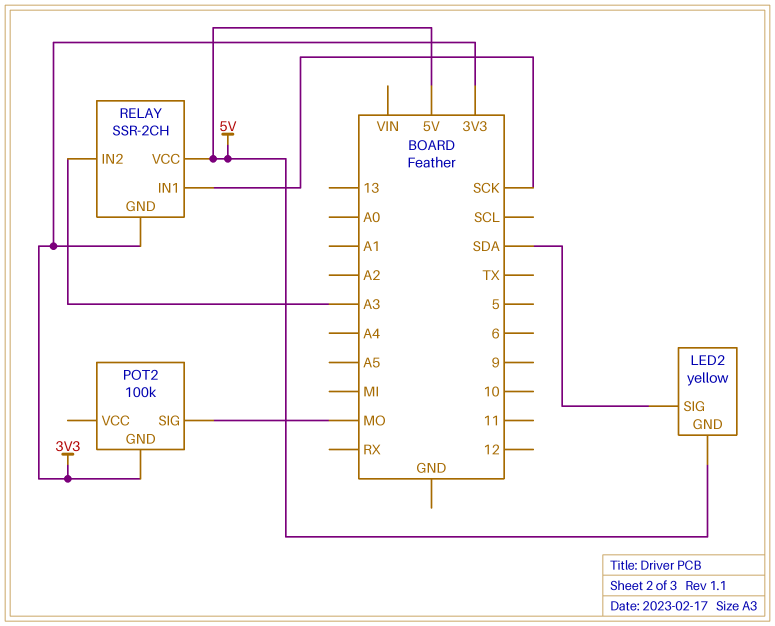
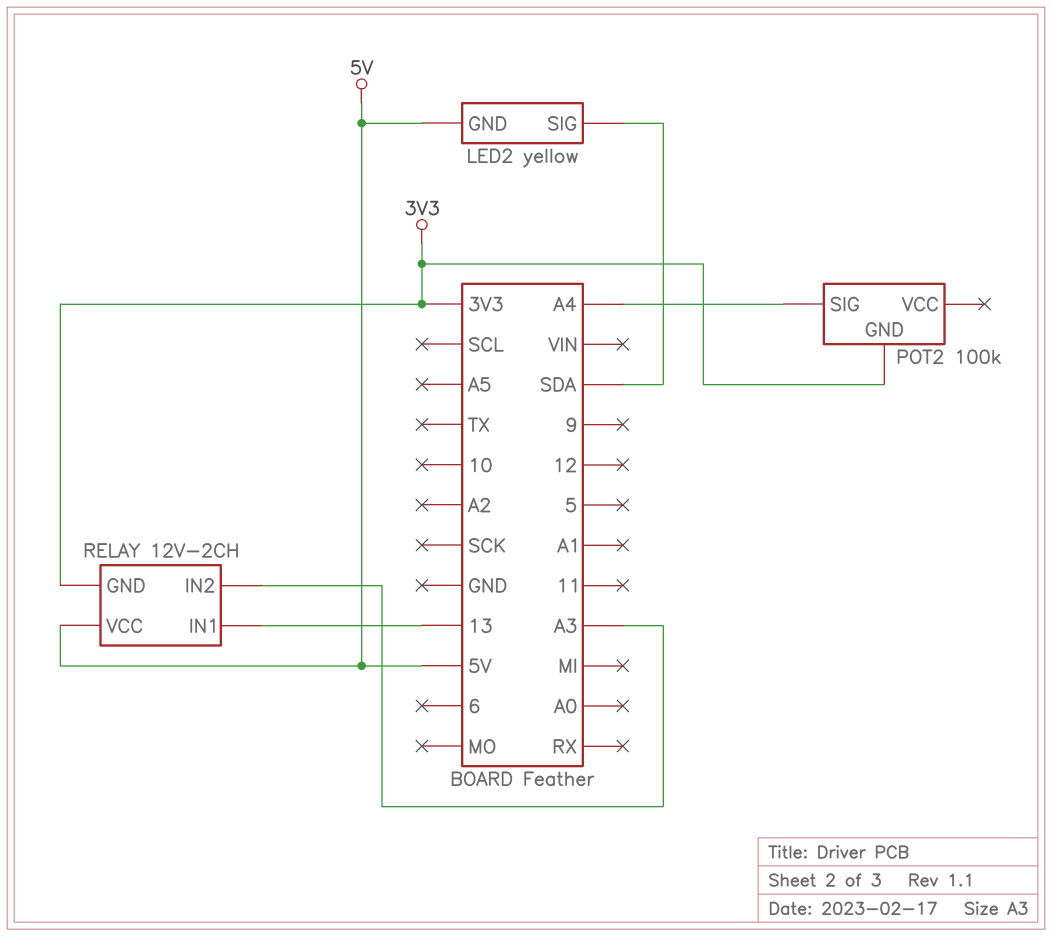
POT2 pin SIG: MO -> A4
RELAY: SSR-2CH -> 12V-2CH
RELAY pin IN1: SCK -> 13

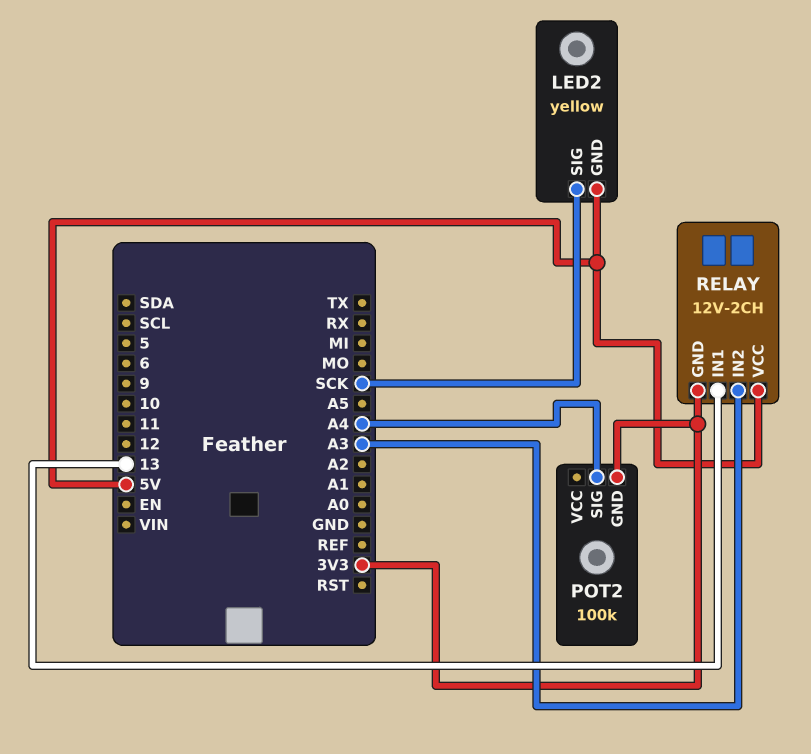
LED2 pin SIG: SDA -> SCK

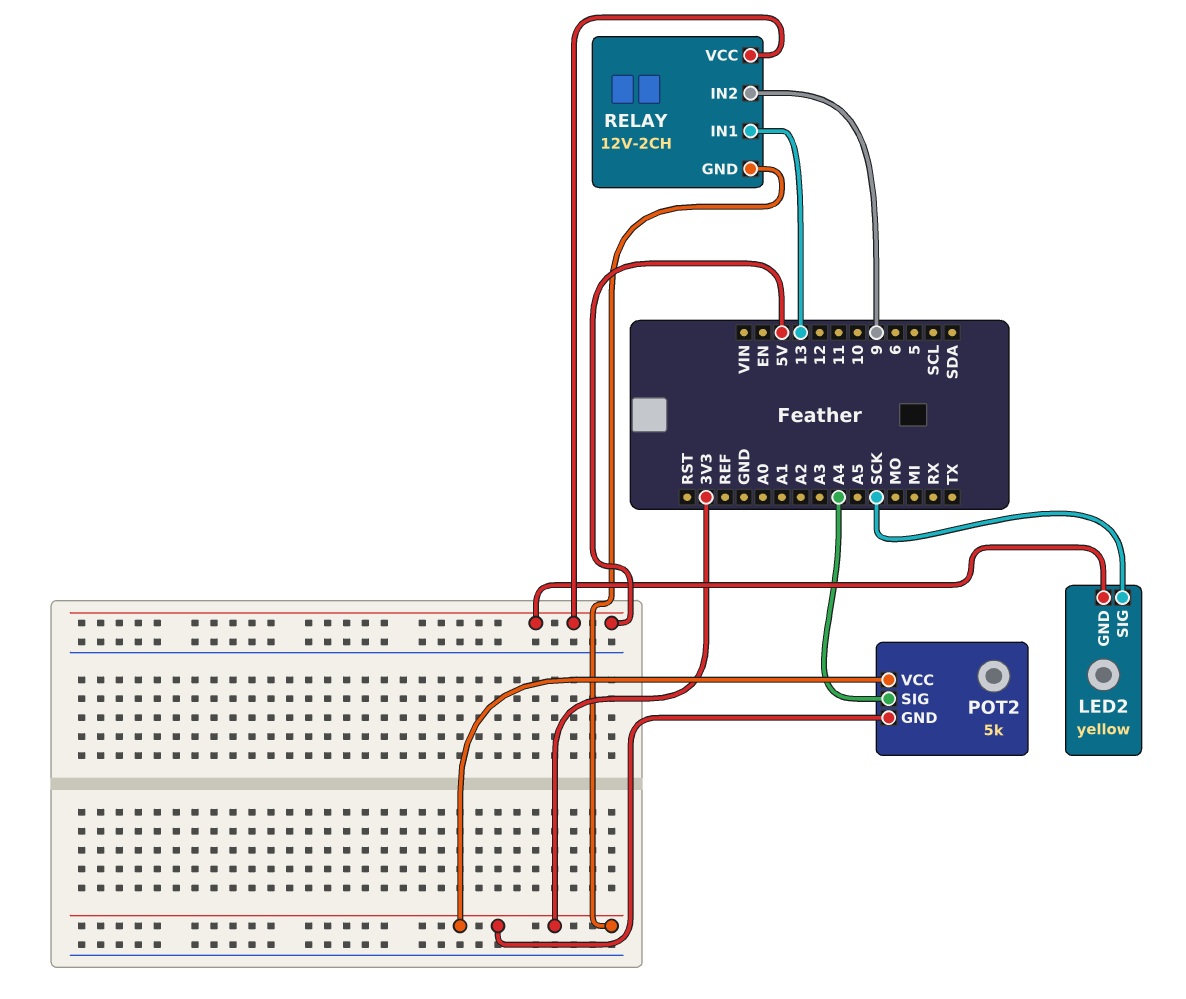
POT2: 100k -> 5k
POT2 pin VCC: none -> 3V3
RELAY pin IN2: A3 -> 9

